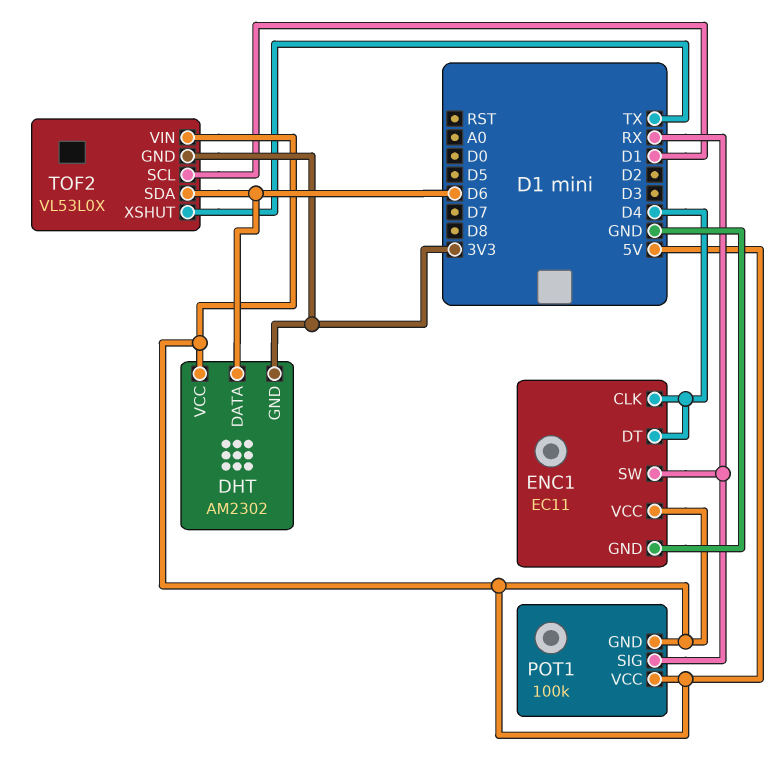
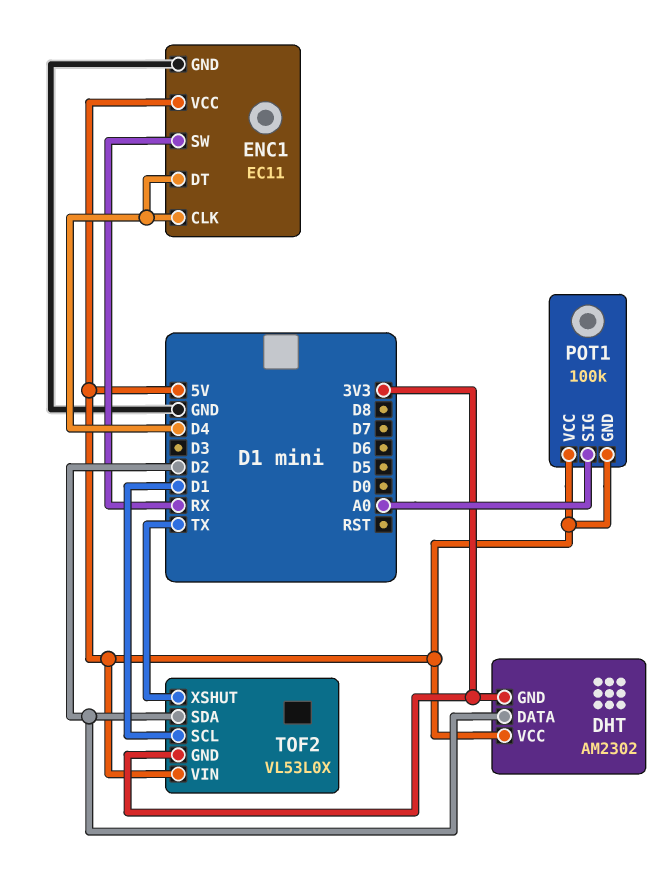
DHT pin DATA: D6 -> D2
POT1 pin SIG: RX -> A0
TOF2 pin SDA: D6 -> D2

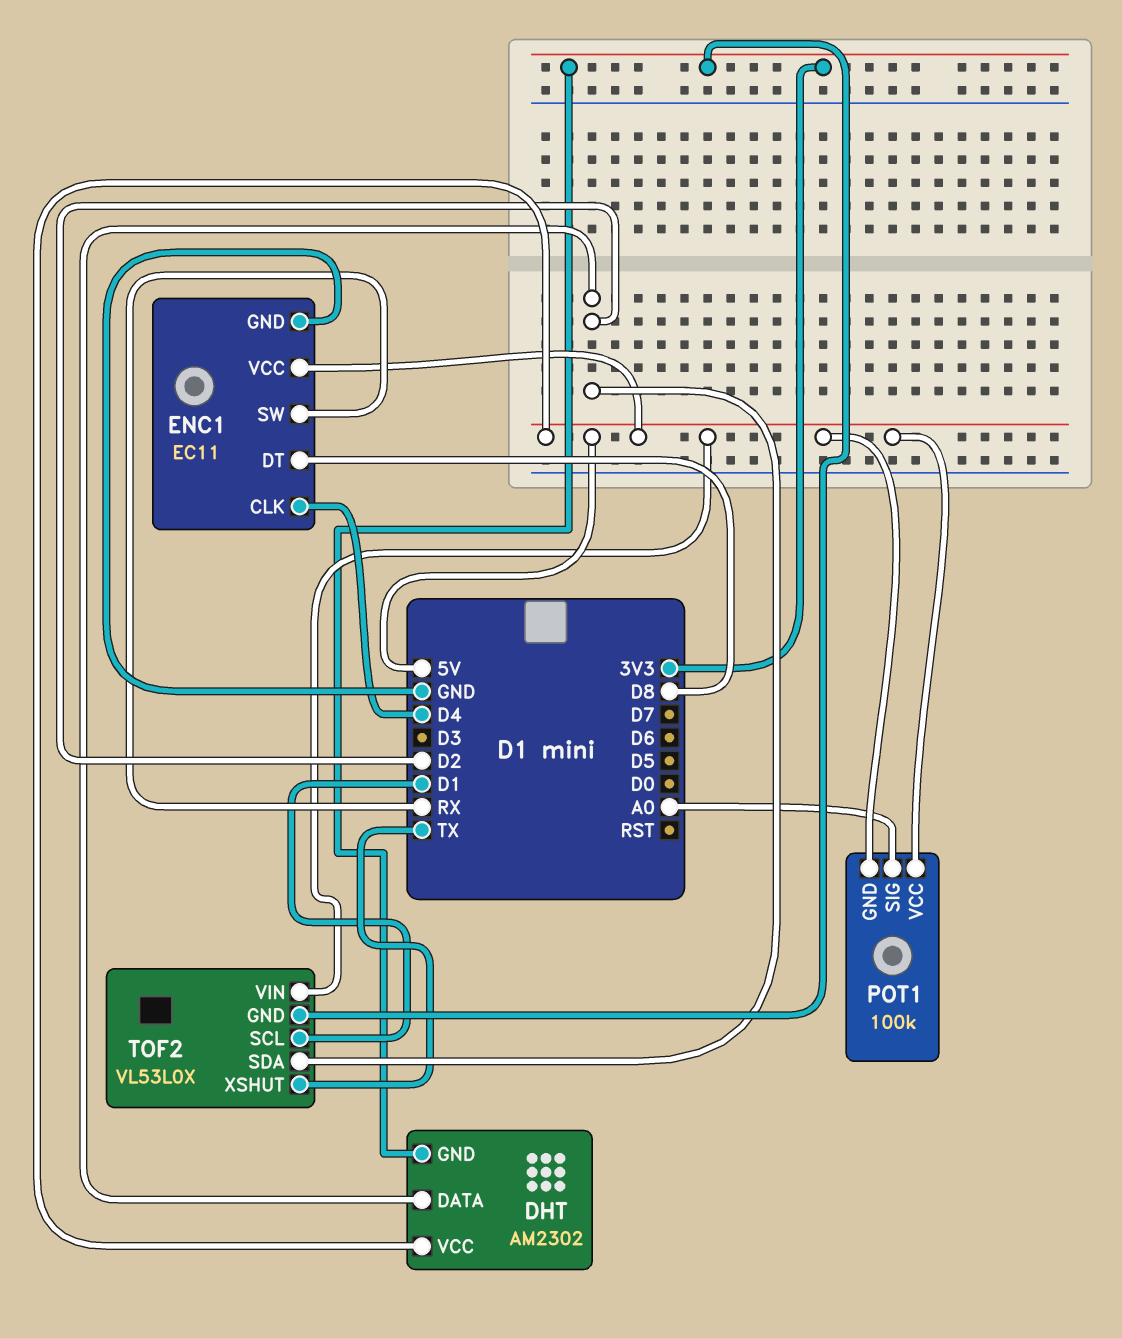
ENC1 pin DT: D4 -> D8

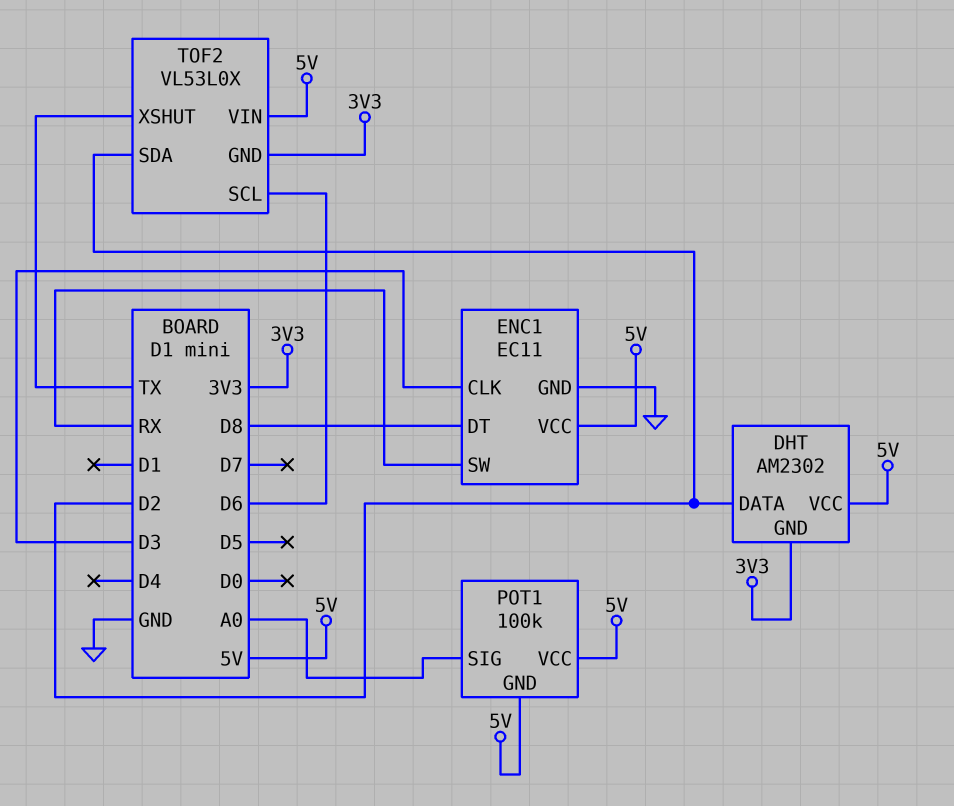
ENC1 pin CLK: D4 -> D3
TOF2 pin SCL: D1 -> D6

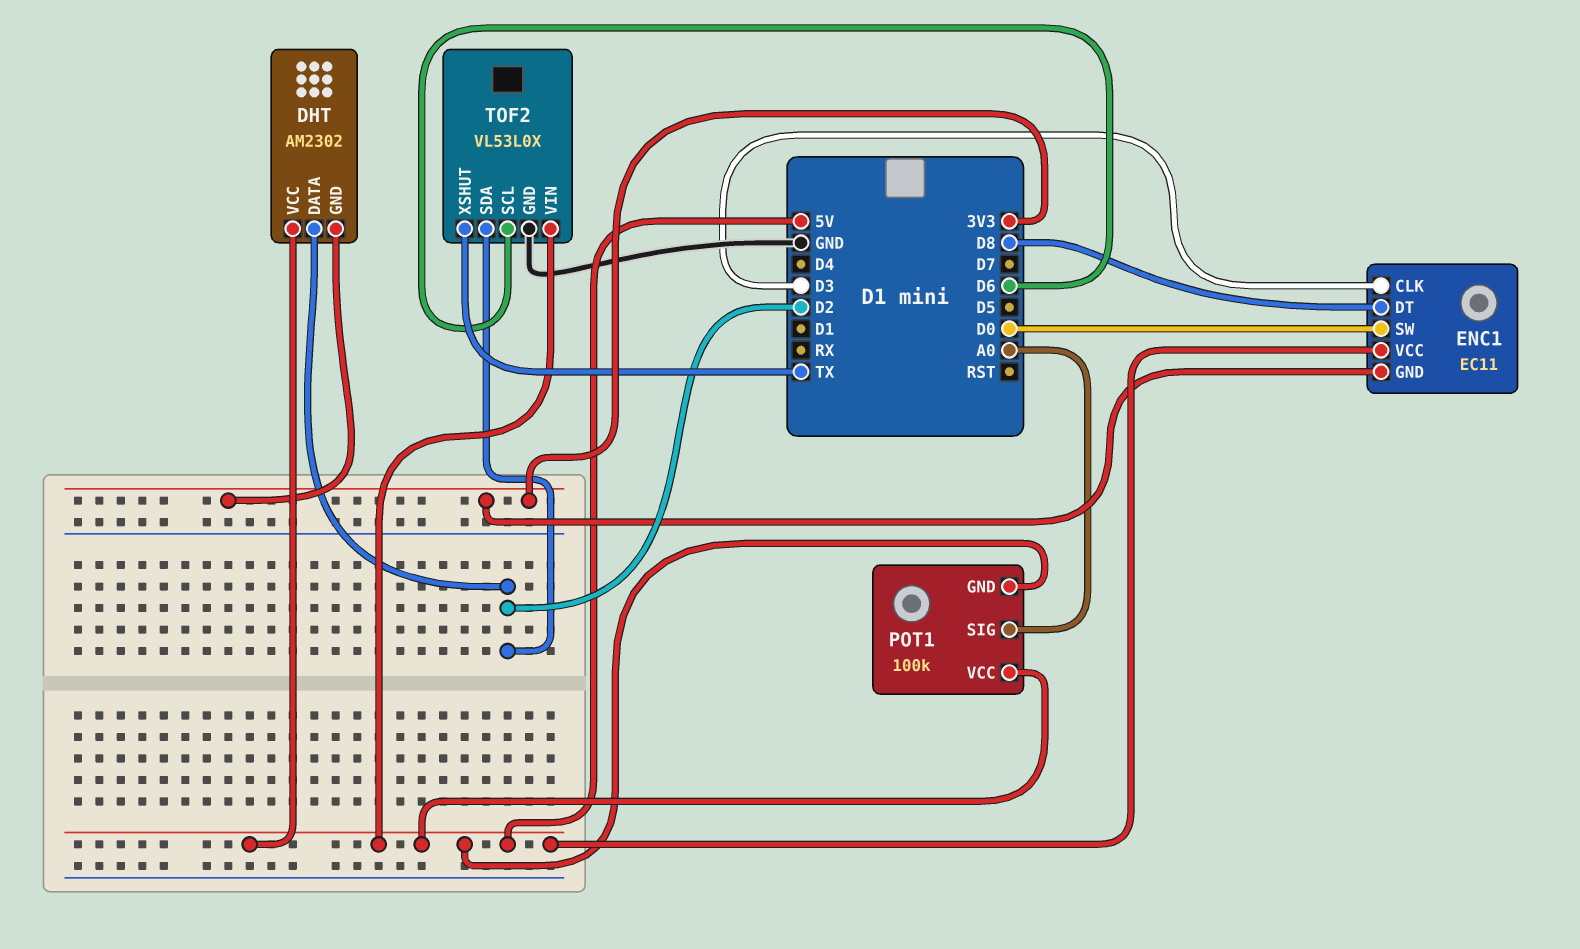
ENC1 pin GND: GND -> 3V3
ENC1 pin SW: RX -> D0
TOF2 pin GND: 3V3 -> GND

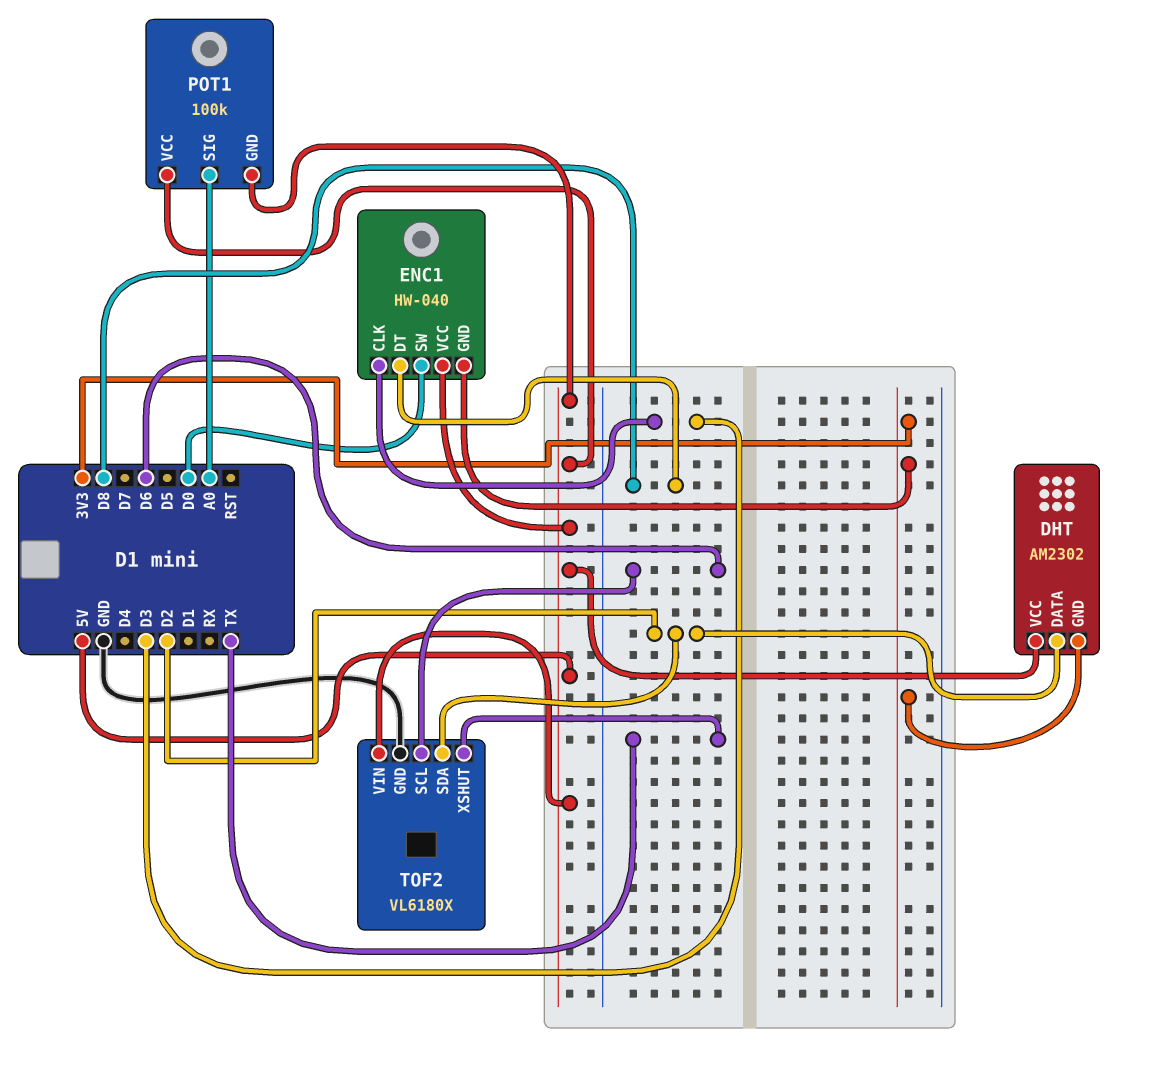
ENC1: EC11 -> HW-040
TOF2: VL53L0X -> VL6180X

